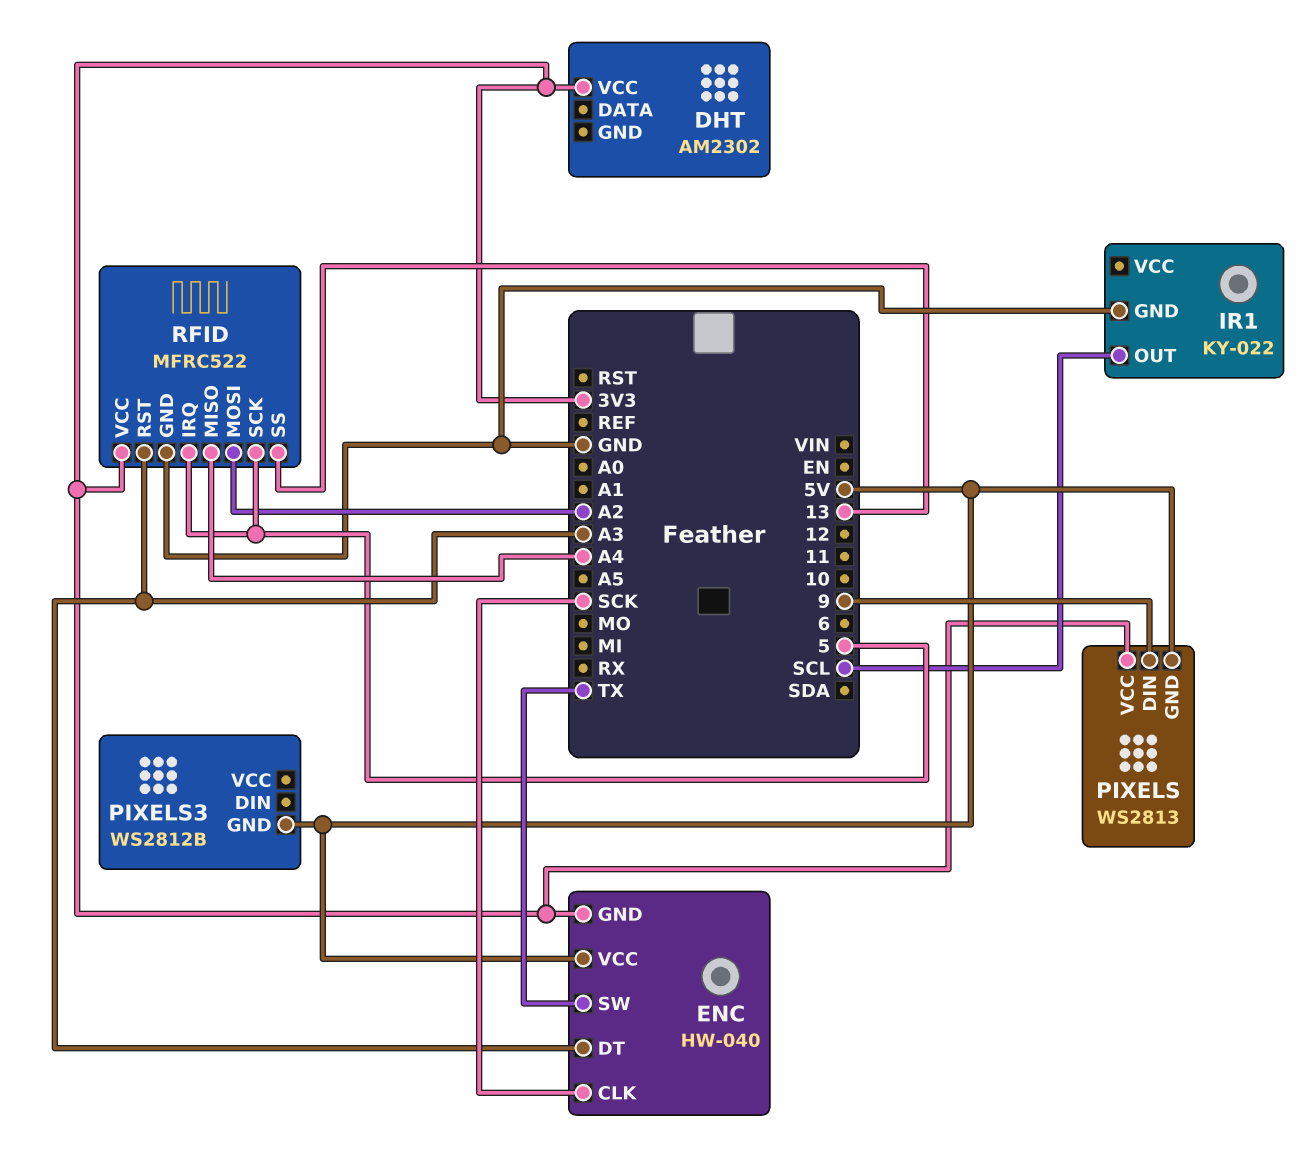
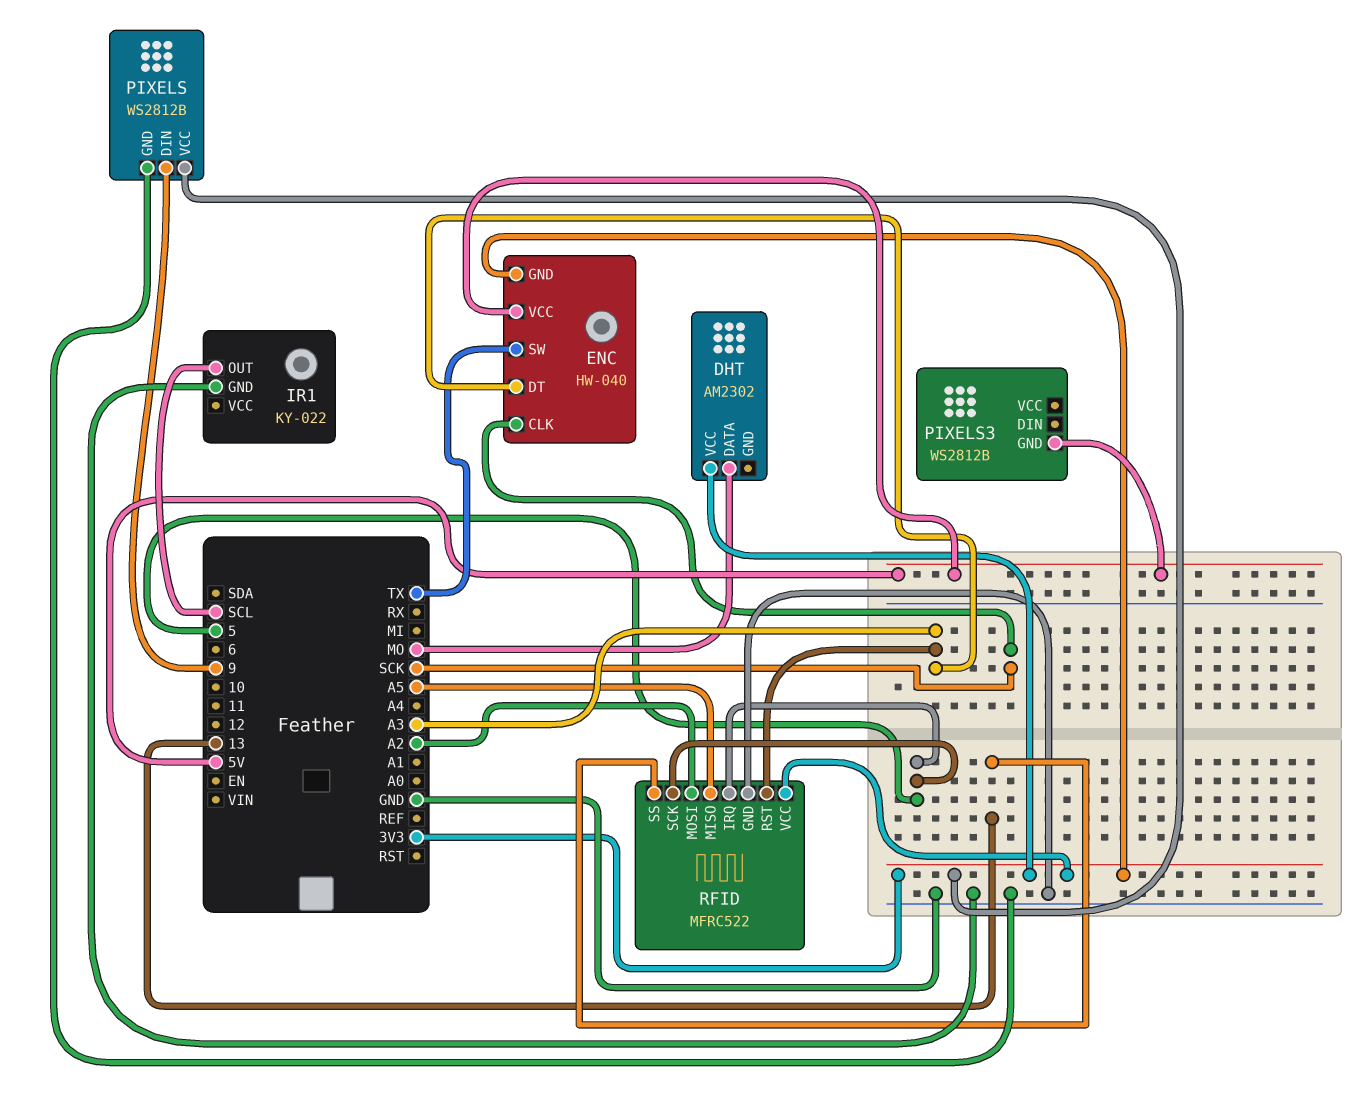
DHT pin DATA: none -> MO
PIXELS: WS2813 -> WS2812B
PIXELS pin GND: 5V -> GND
RFID pin MISO: A4 -> A5

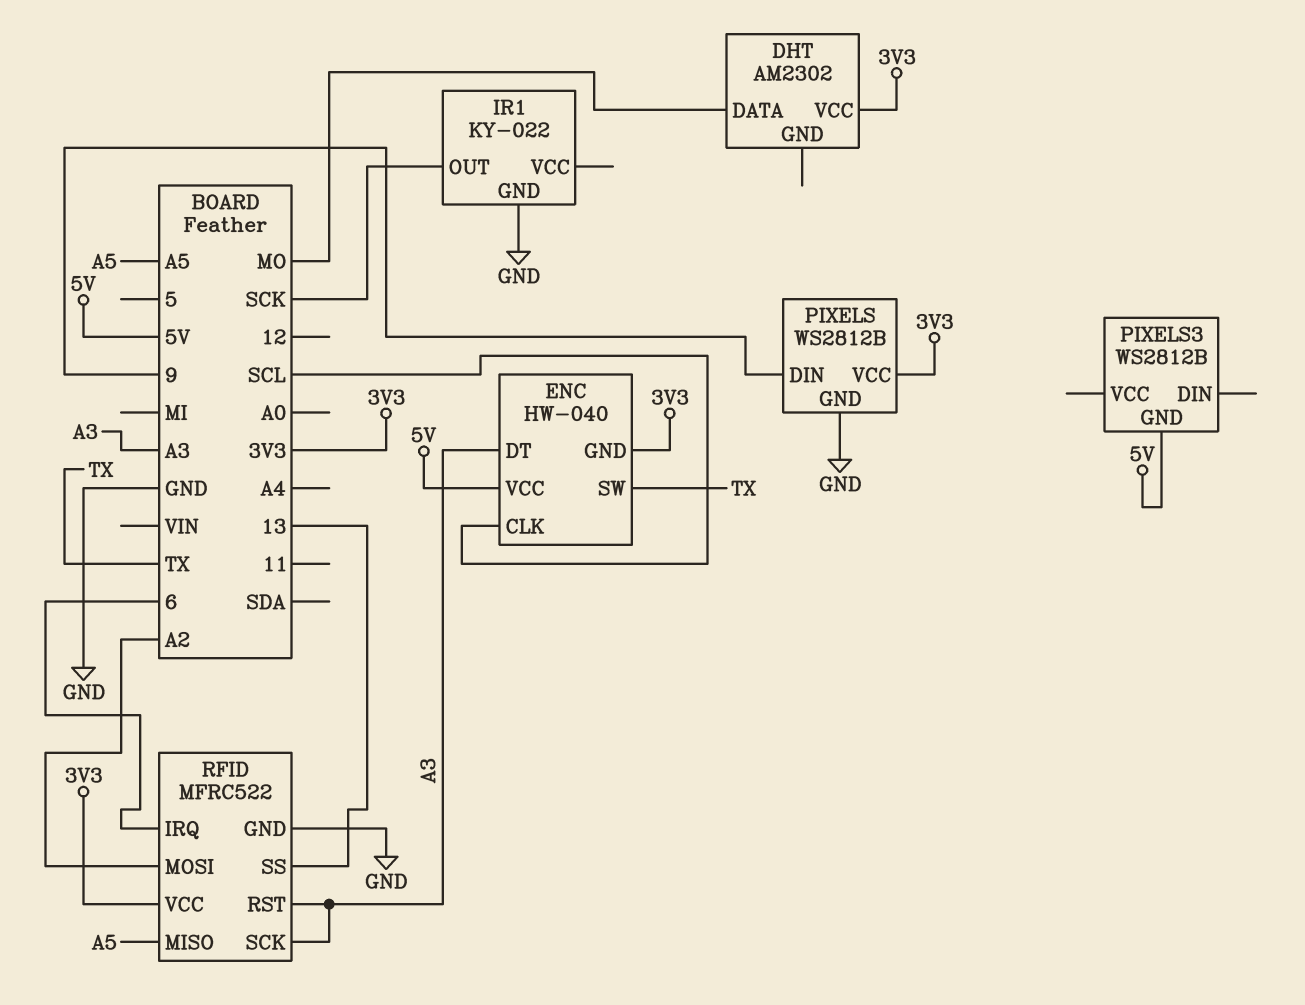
ENC pin CLK: SCK -> SCL
IR1 pin OUT: SCL -> SCK
RFID pin IRQ: 5 -> 6
RFID pin SCK: 5 -> A3

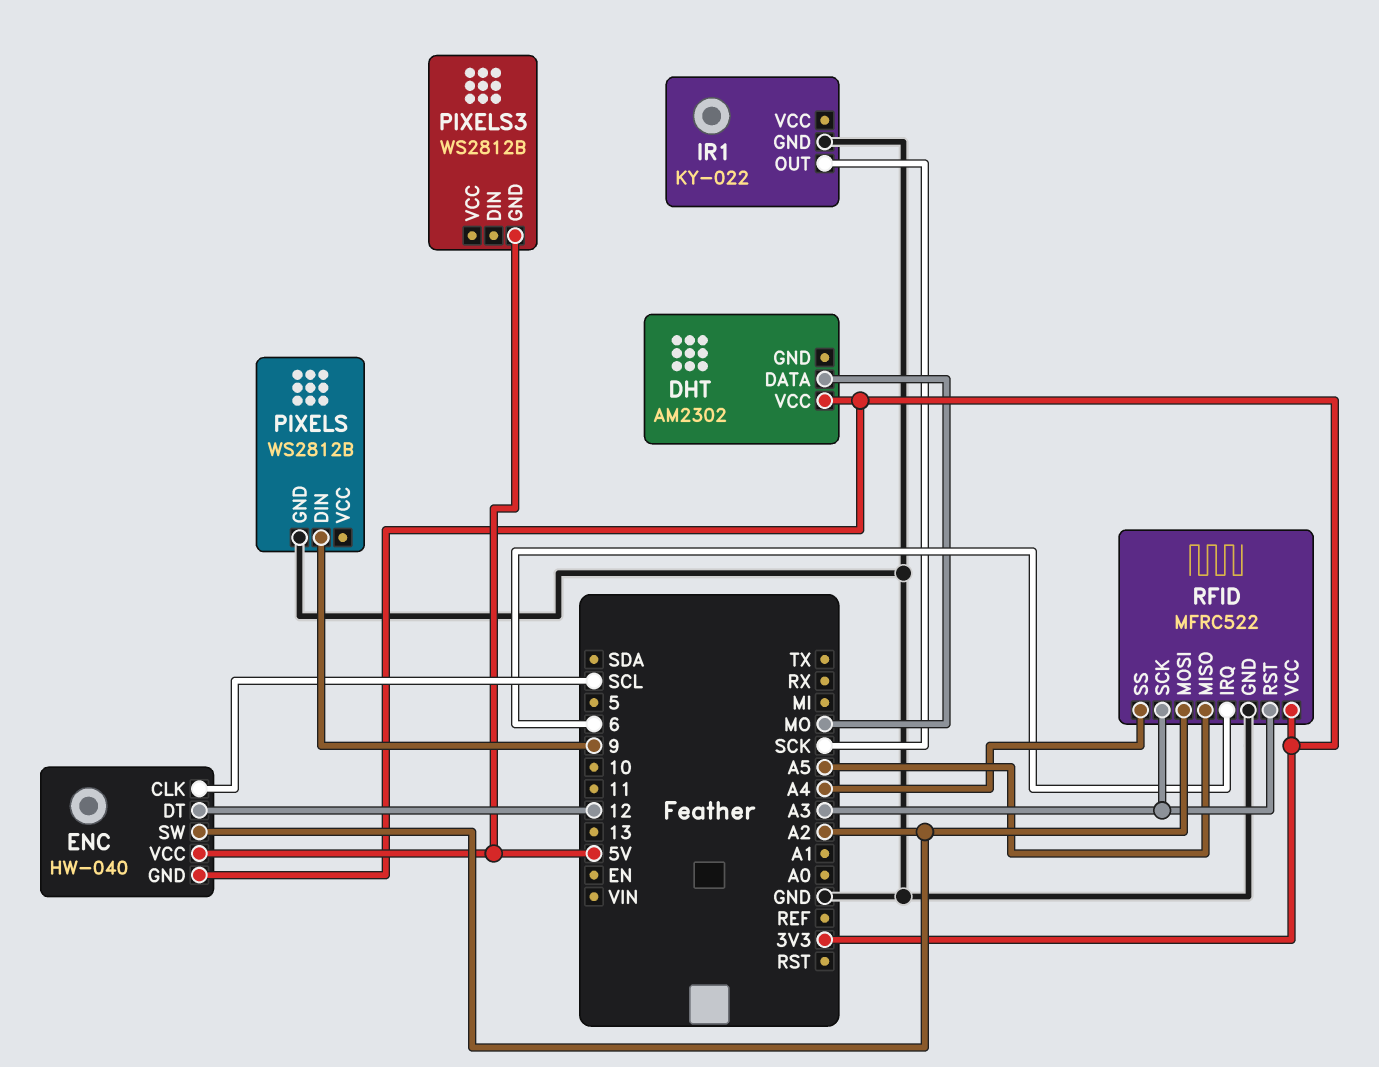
ENC pin DT: A3 -> 12
ENC pin SW: TX -> A2
PIXELS pin VCC: 3V3 -> none
RFID pin SS: 13 -> A4

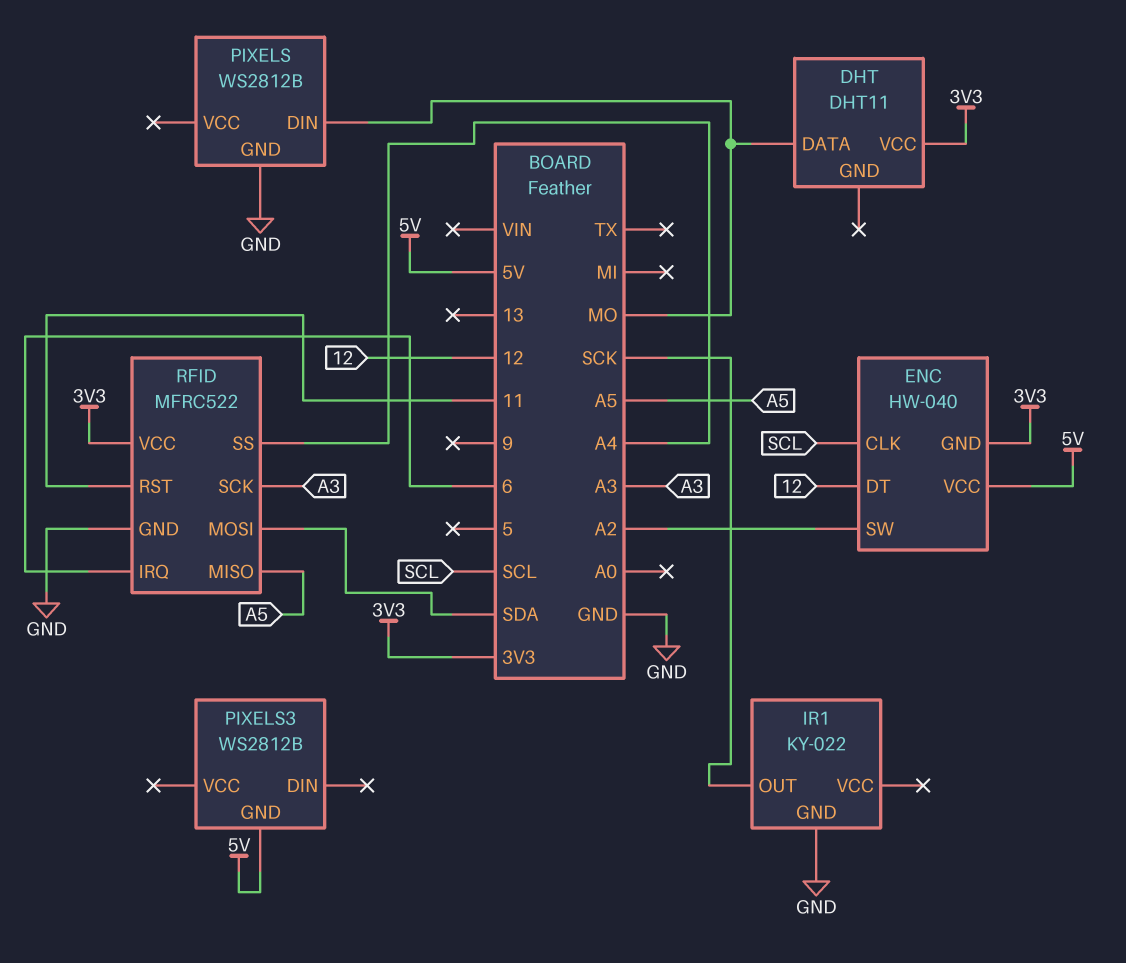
DHT: AM2302 -> DHT11
PIXELS pin DIN: 9 -> MO
RFID pin MOSI: A2 -> SDA
RFID pin RST: A3 -> 11

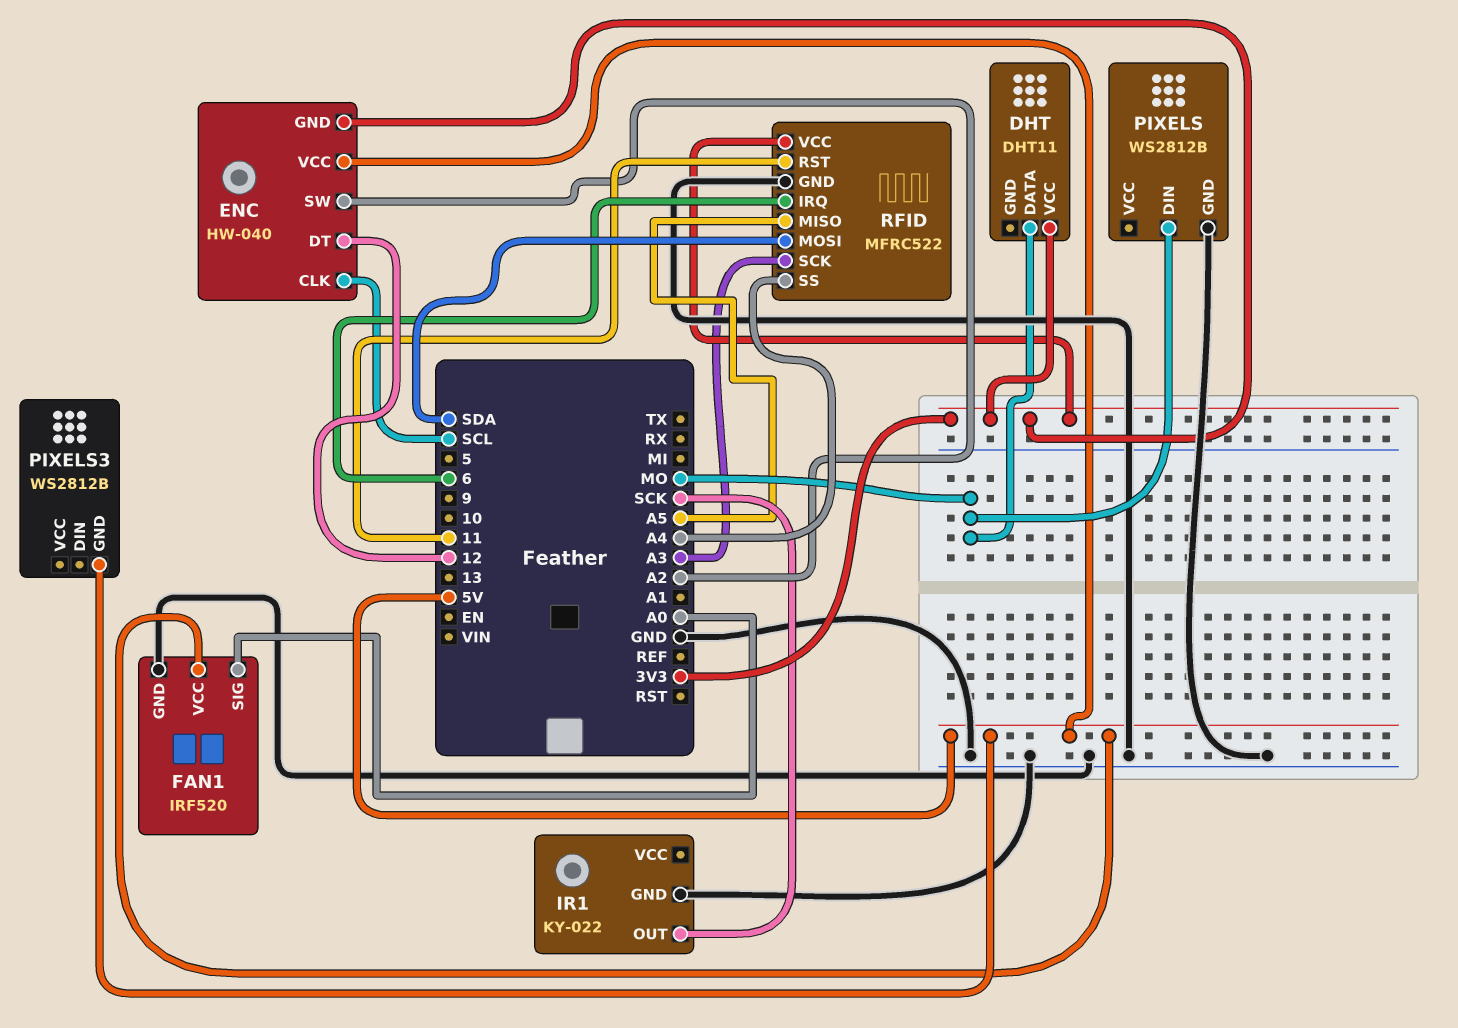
FAN1: none -> IRF520
FAN1 pin GND: none -> GND
FAN1 pin SIG: none -> A0
FAN1 pin VCC: none -> 5V

